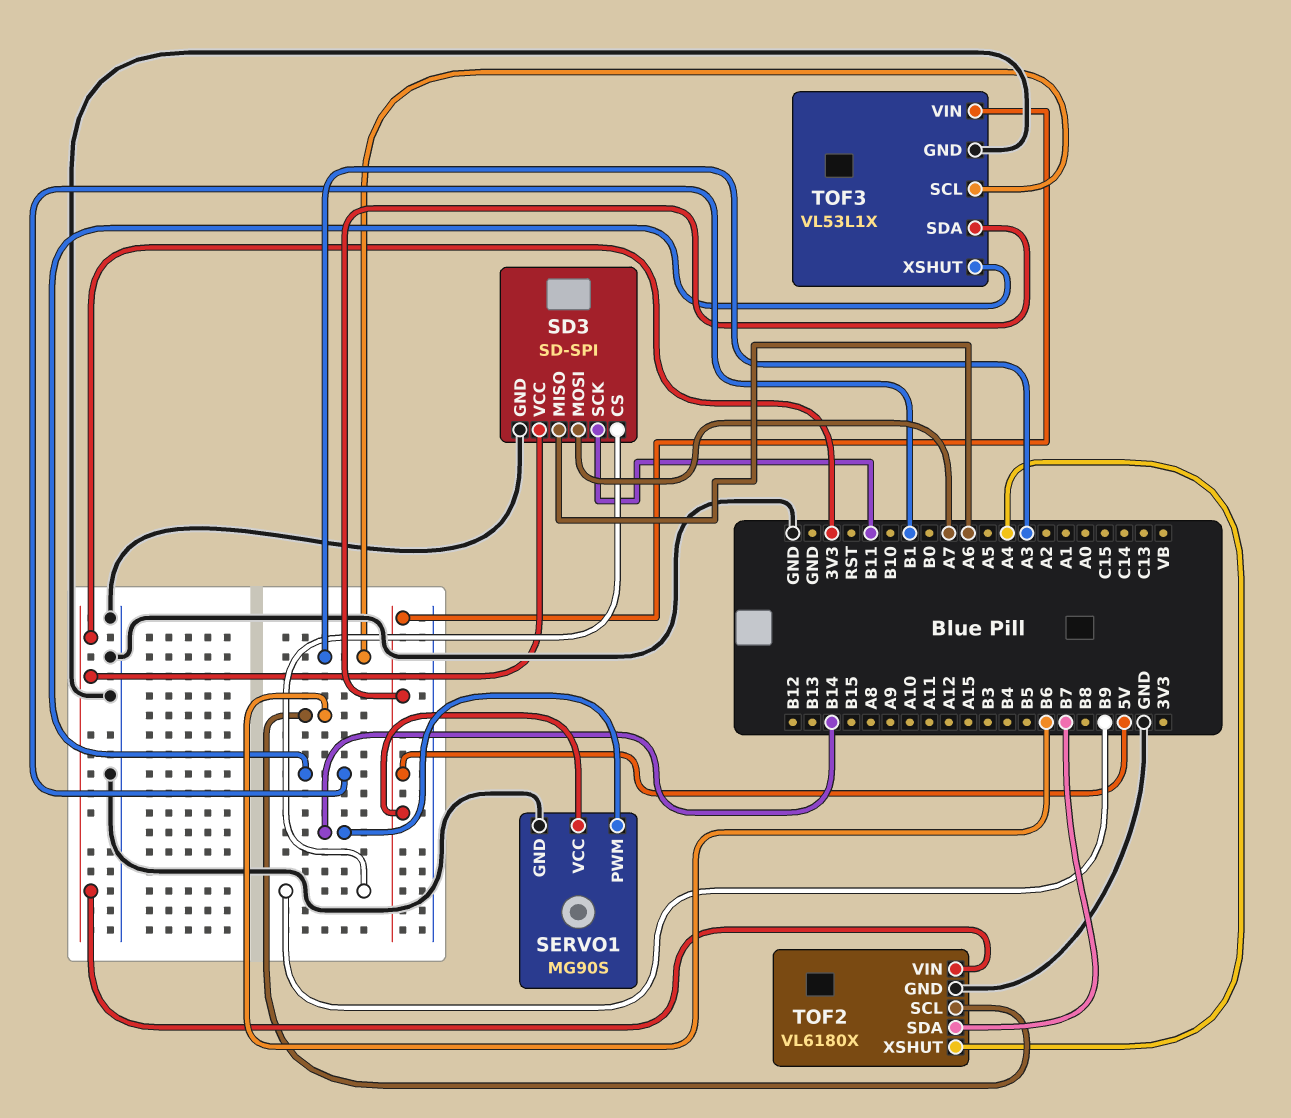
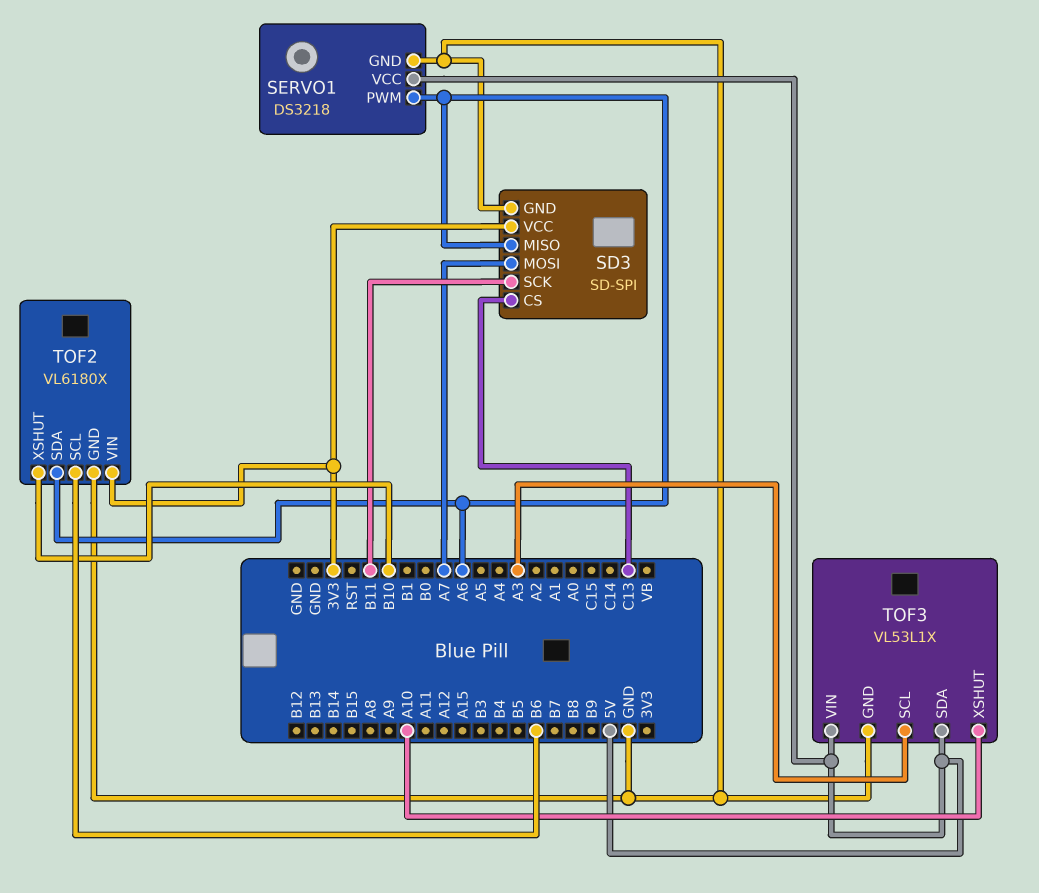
SD3 pin CS: B9 -> C13
SERVO1: MG90S -> DS3218
SERVO1 pin PWM: B14 -> A6
TOF2 pin SDA: B7 -> A6
TOF2 pin XSHUT: A4 -> B10
TOF3 pin XSHUT: B1 -> A10

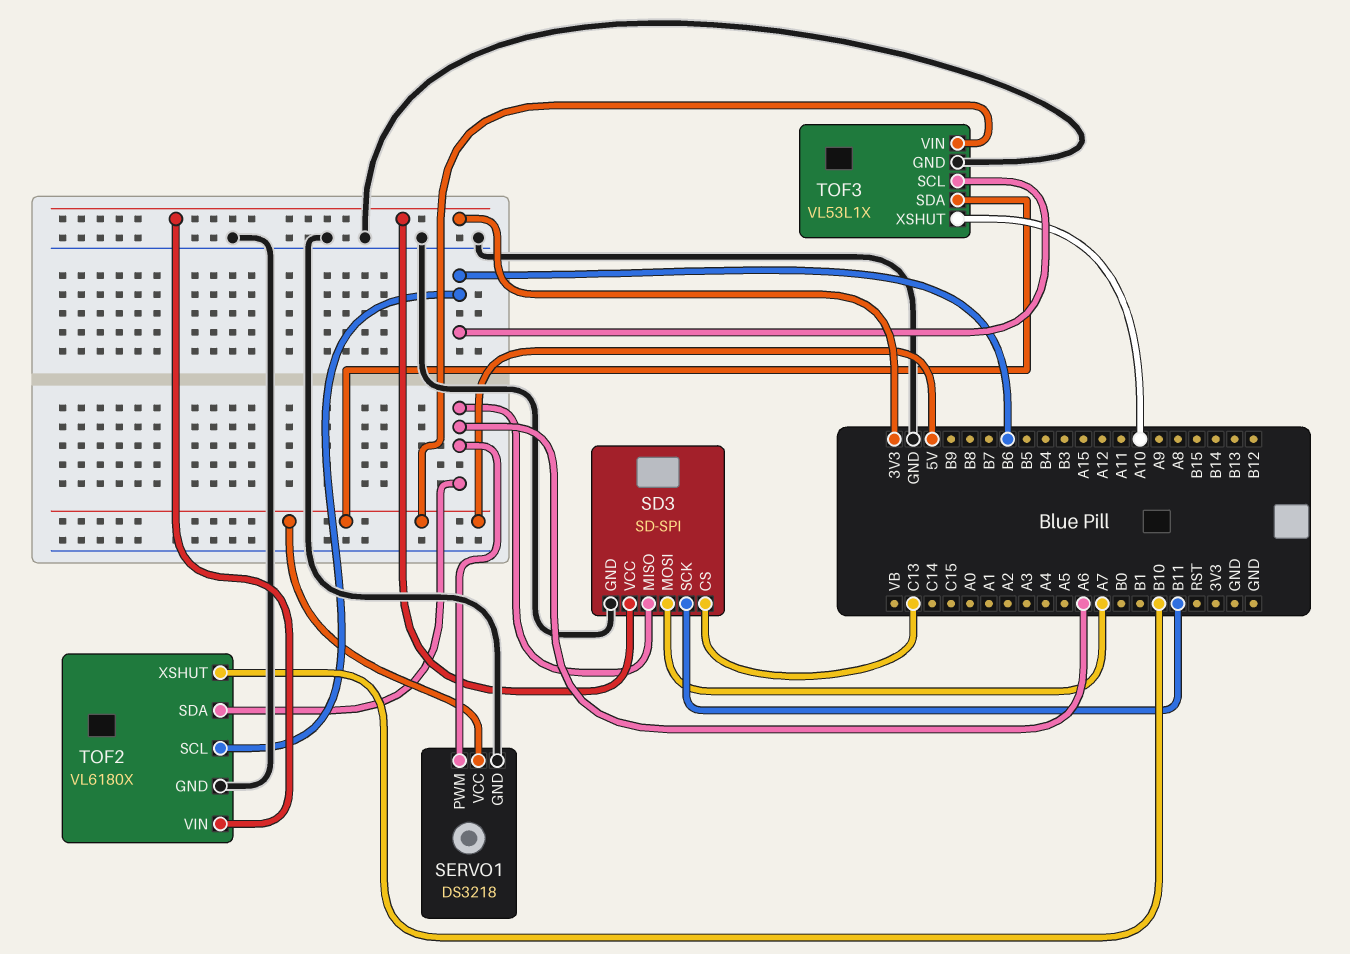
TOF3 pin SCL: A3 -> B6

